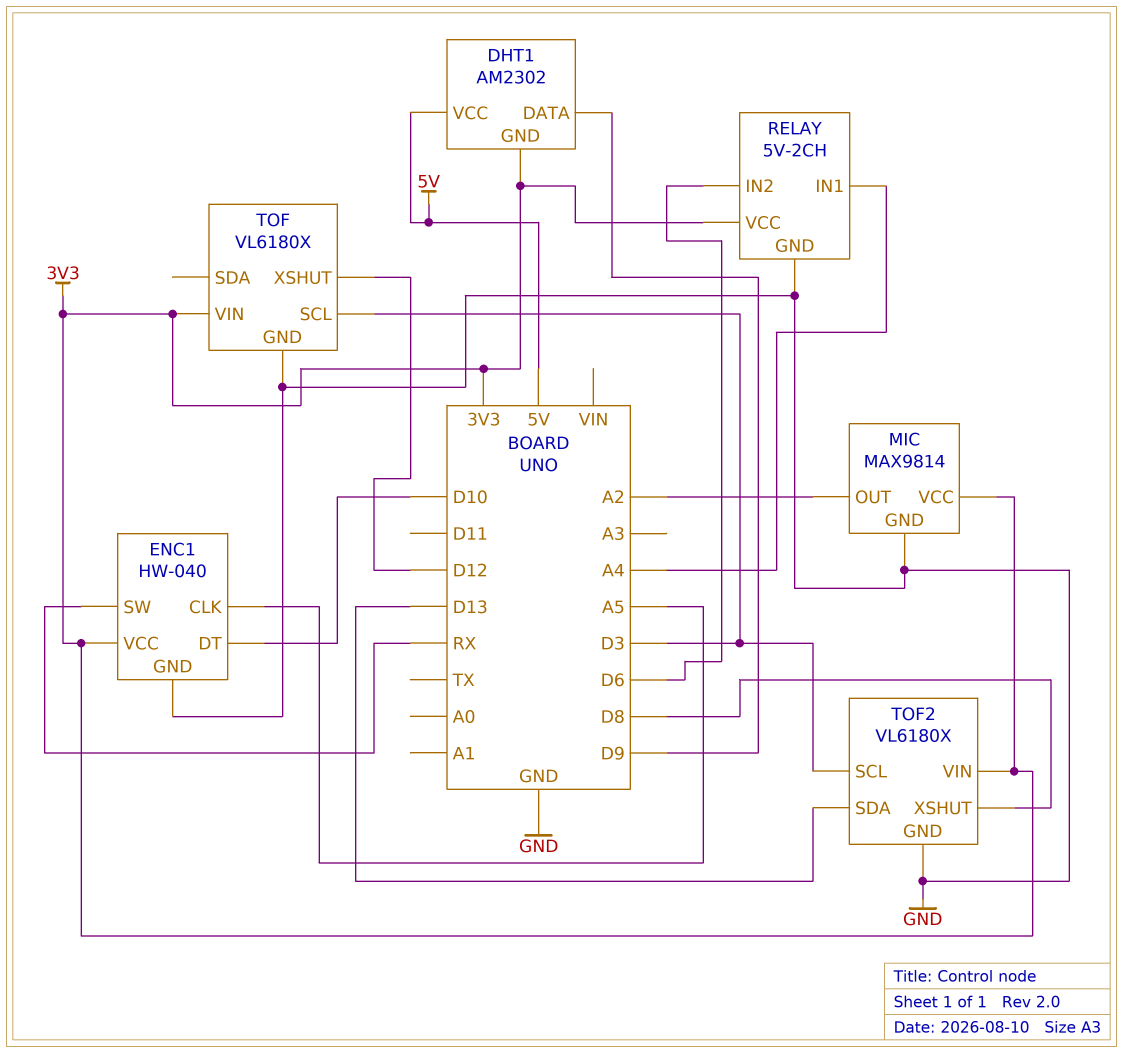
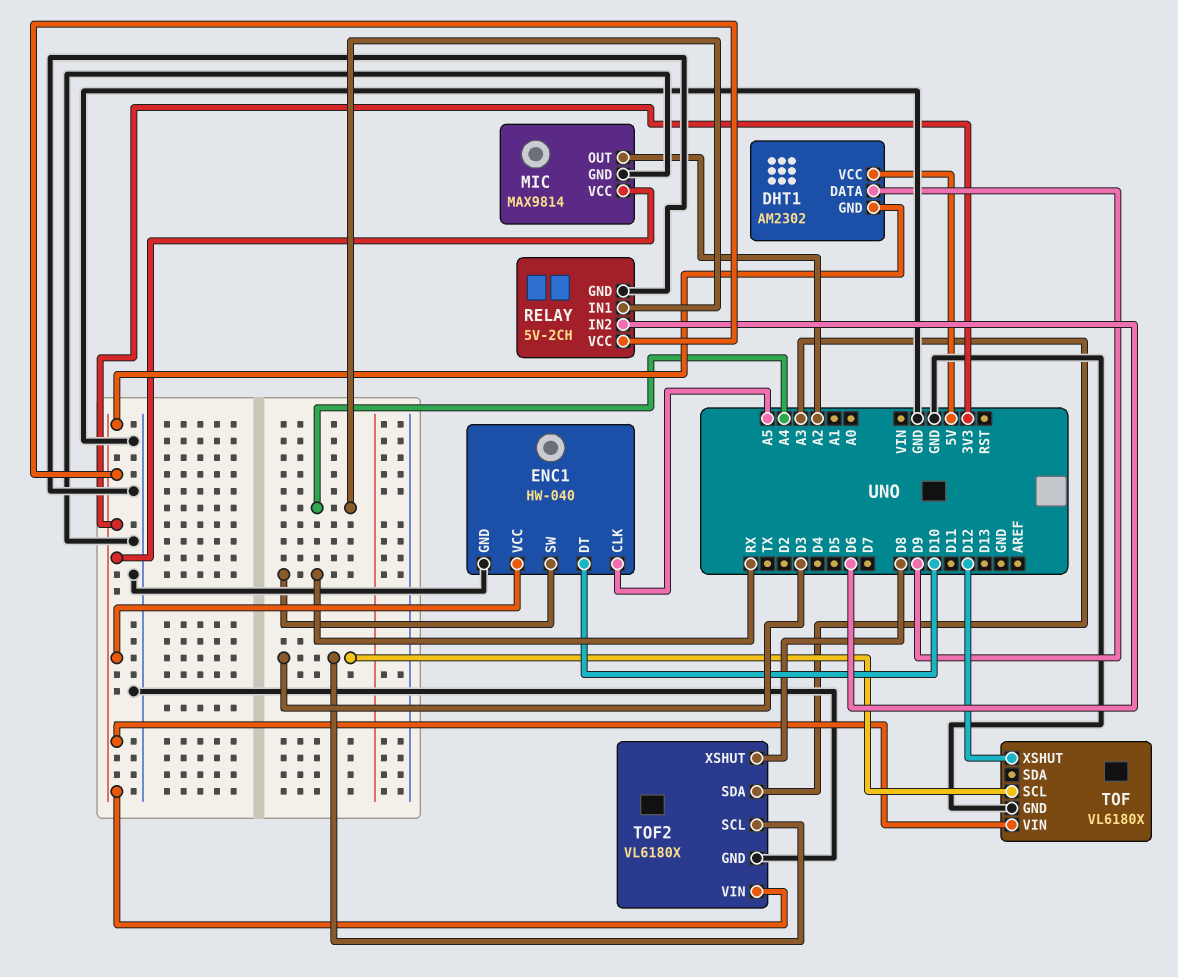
TOF2 pin SDA: D13 -> A3

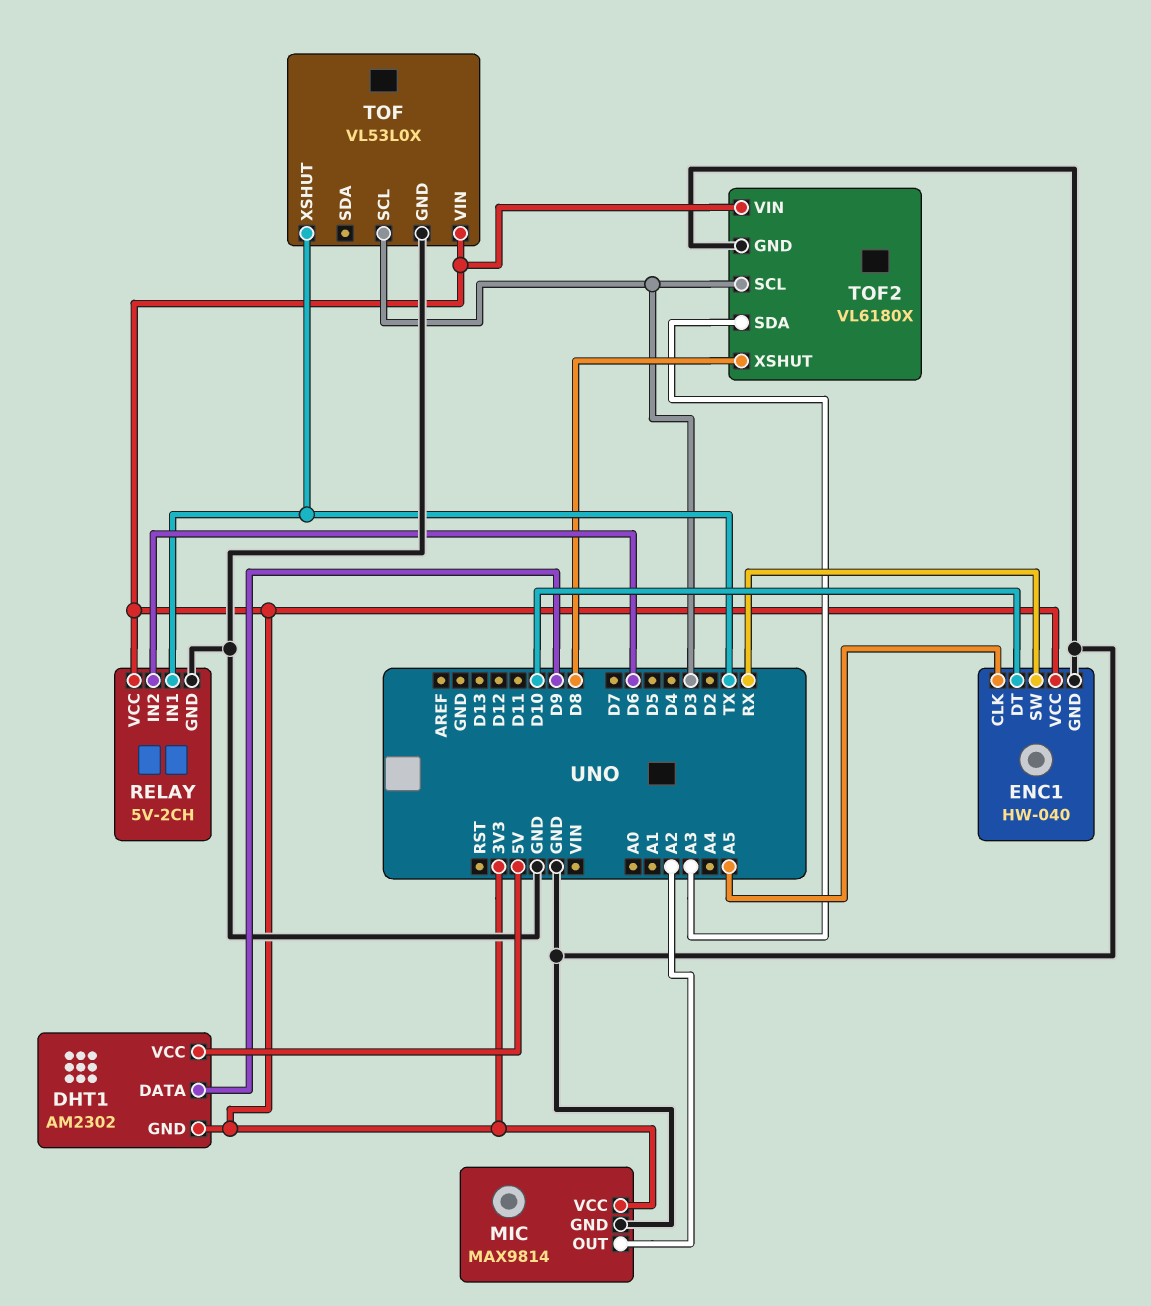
RELAY pin IN1: A4 -> TX
TOF: VL6180X -> VL53L0X
TOF pin XSHUT: D12 -> TX

